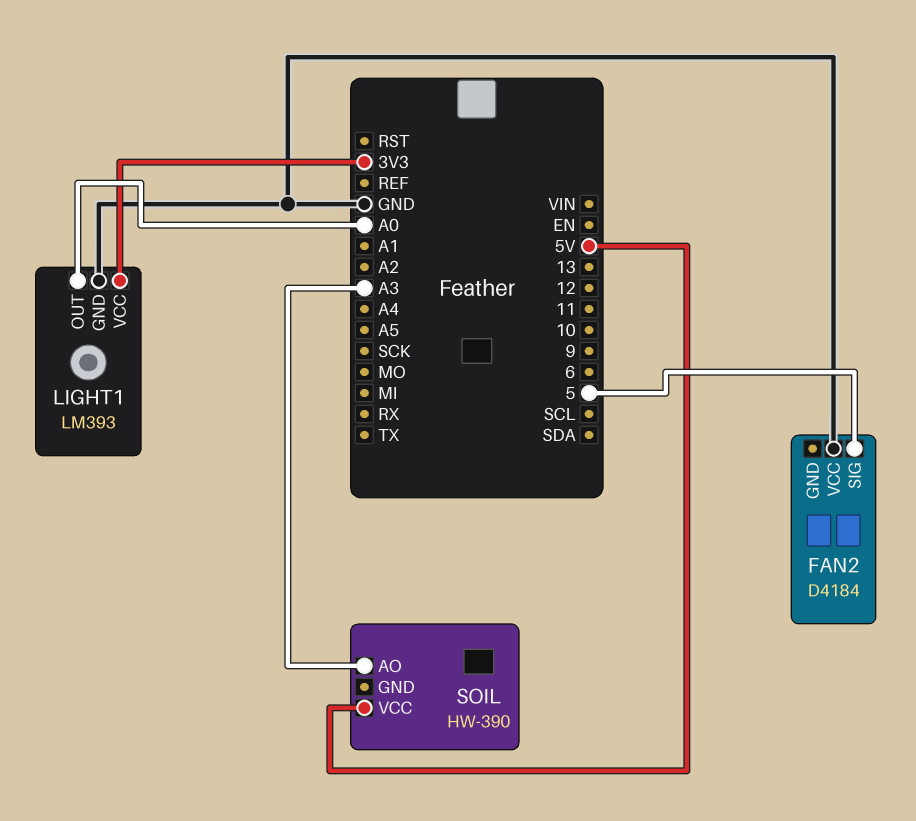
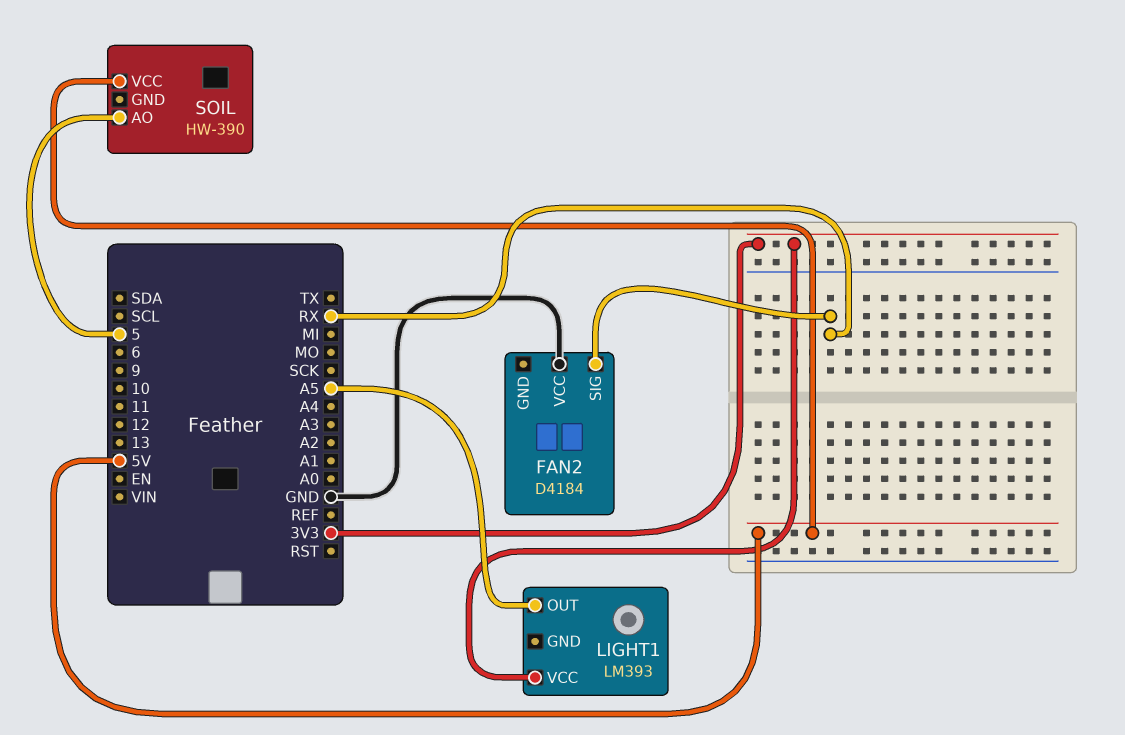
FAN2 pin SIG: 5 -> RX
LIGHT1 pin GND: GND -> none
LIGHT1 pin OUT: A0 -> A5
SOIL pin AO: A3 -> 5

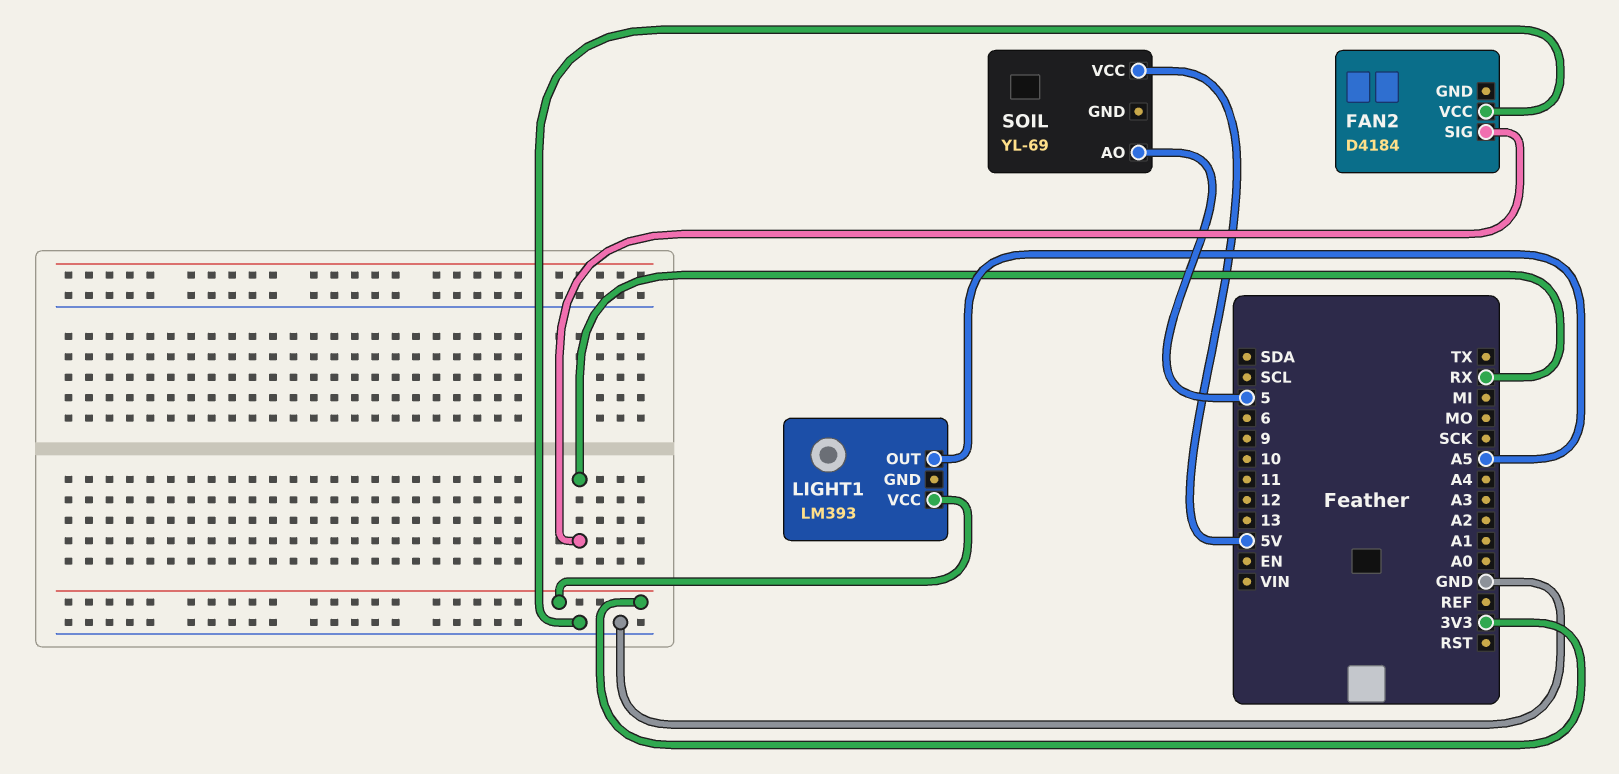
SOIL: HW-390 -> YL-69

